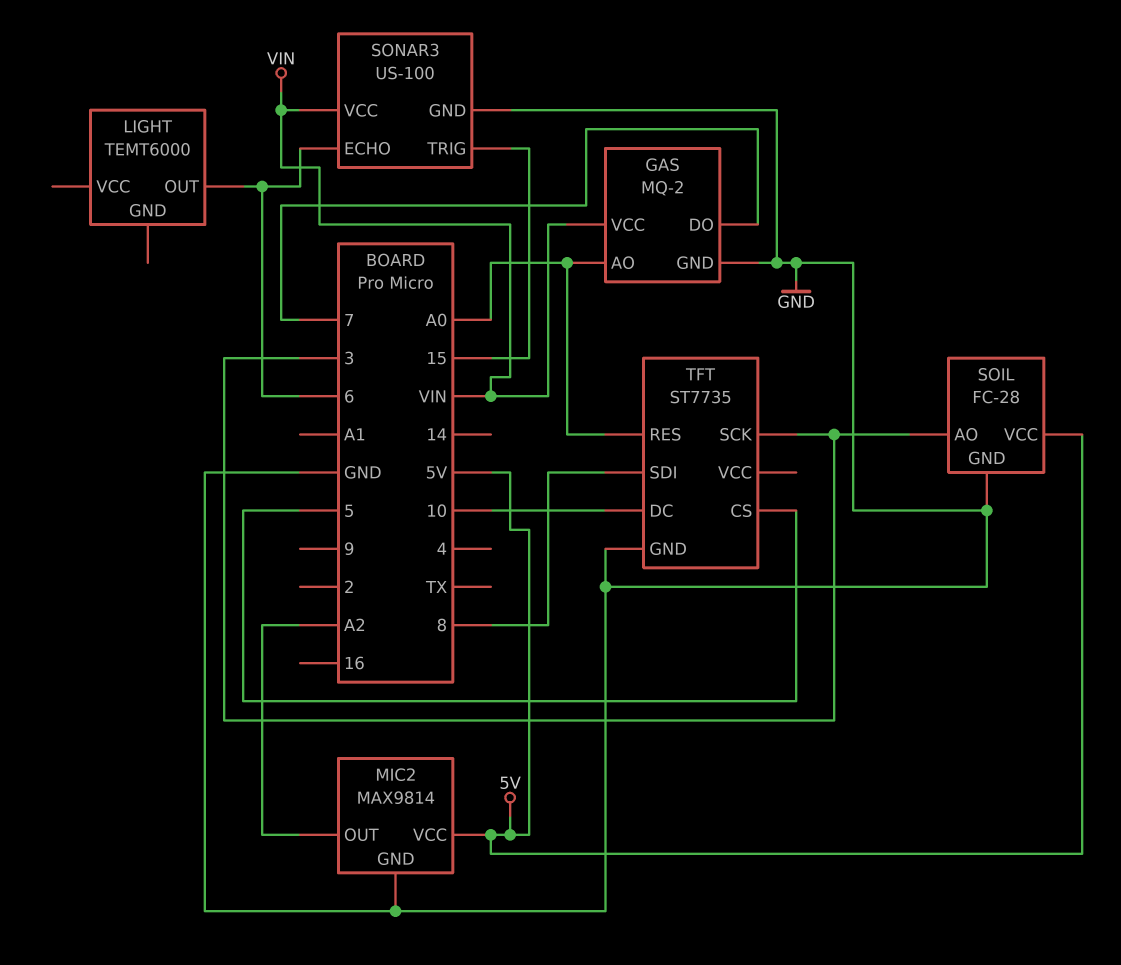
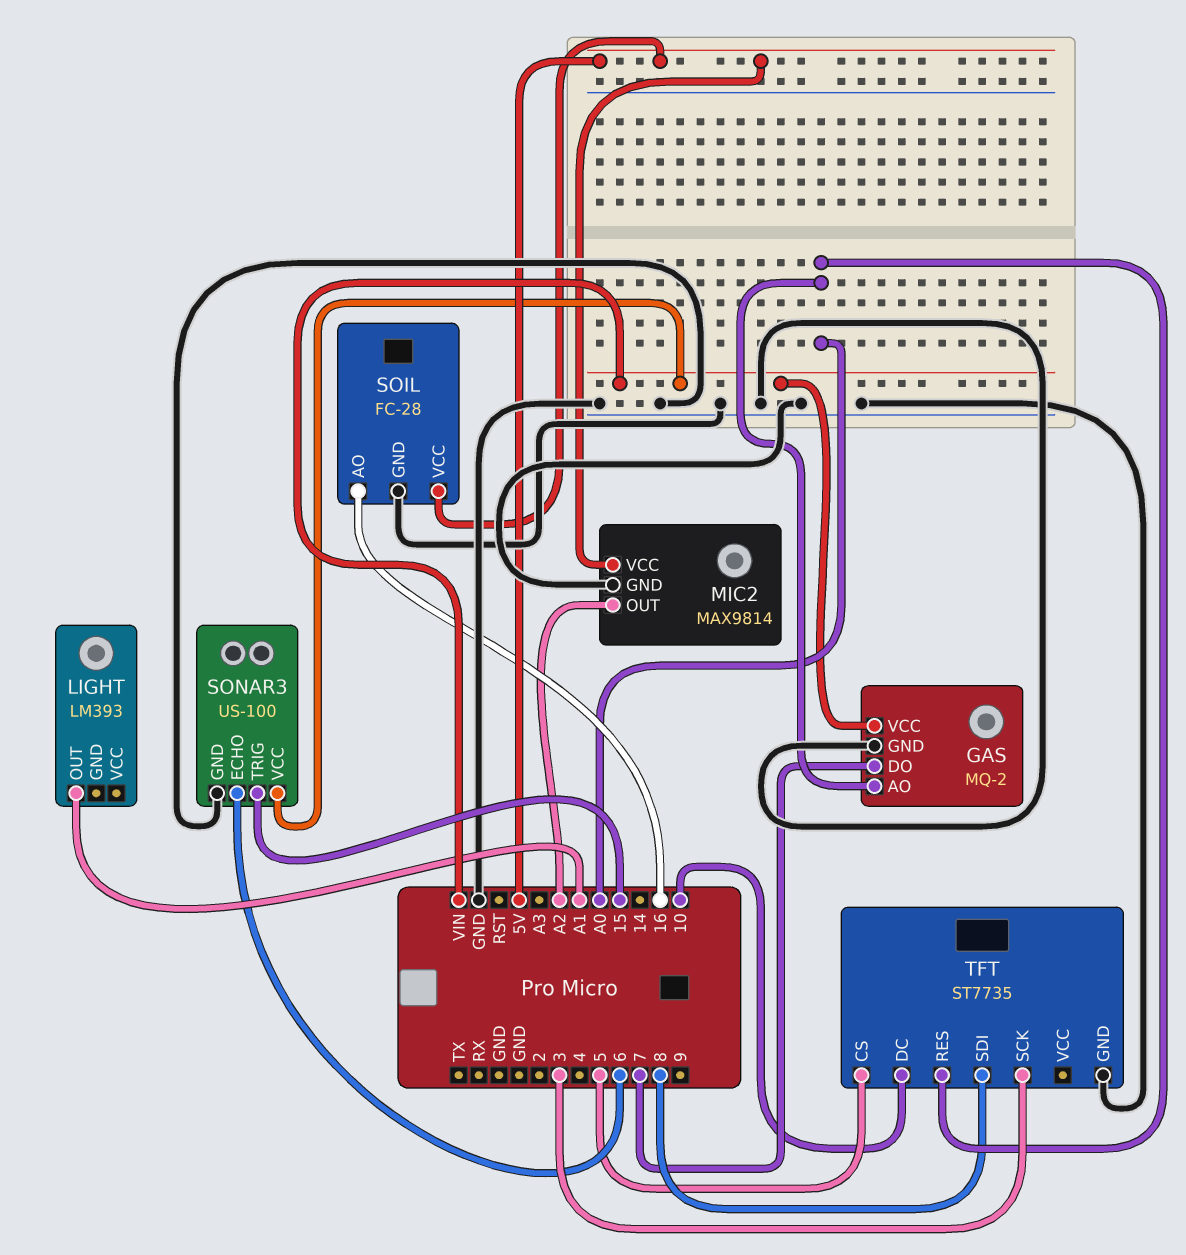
LIGHT: TEMT6000 -> LM393
LIGHT pin OUT: 6 -> A1
SOIL pin AO: 3 -> 16

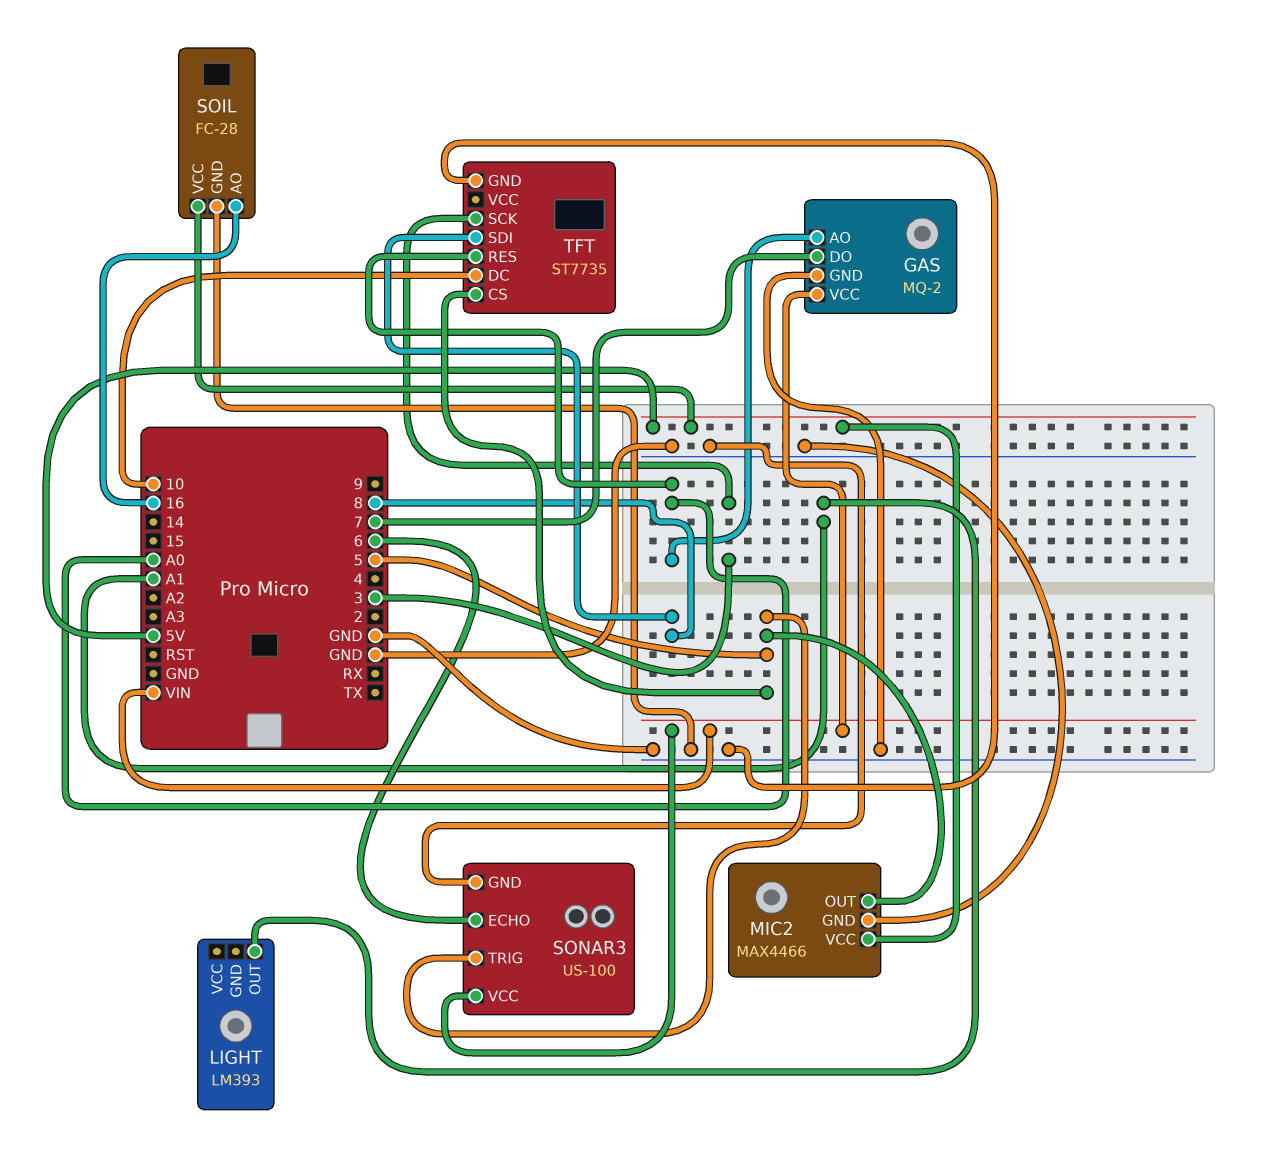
MIC2: MAX9814 -> MAX4466
MIC2 pin OUT: A2 -> 5
SONAR3 pin TRIG: 15 -> 5

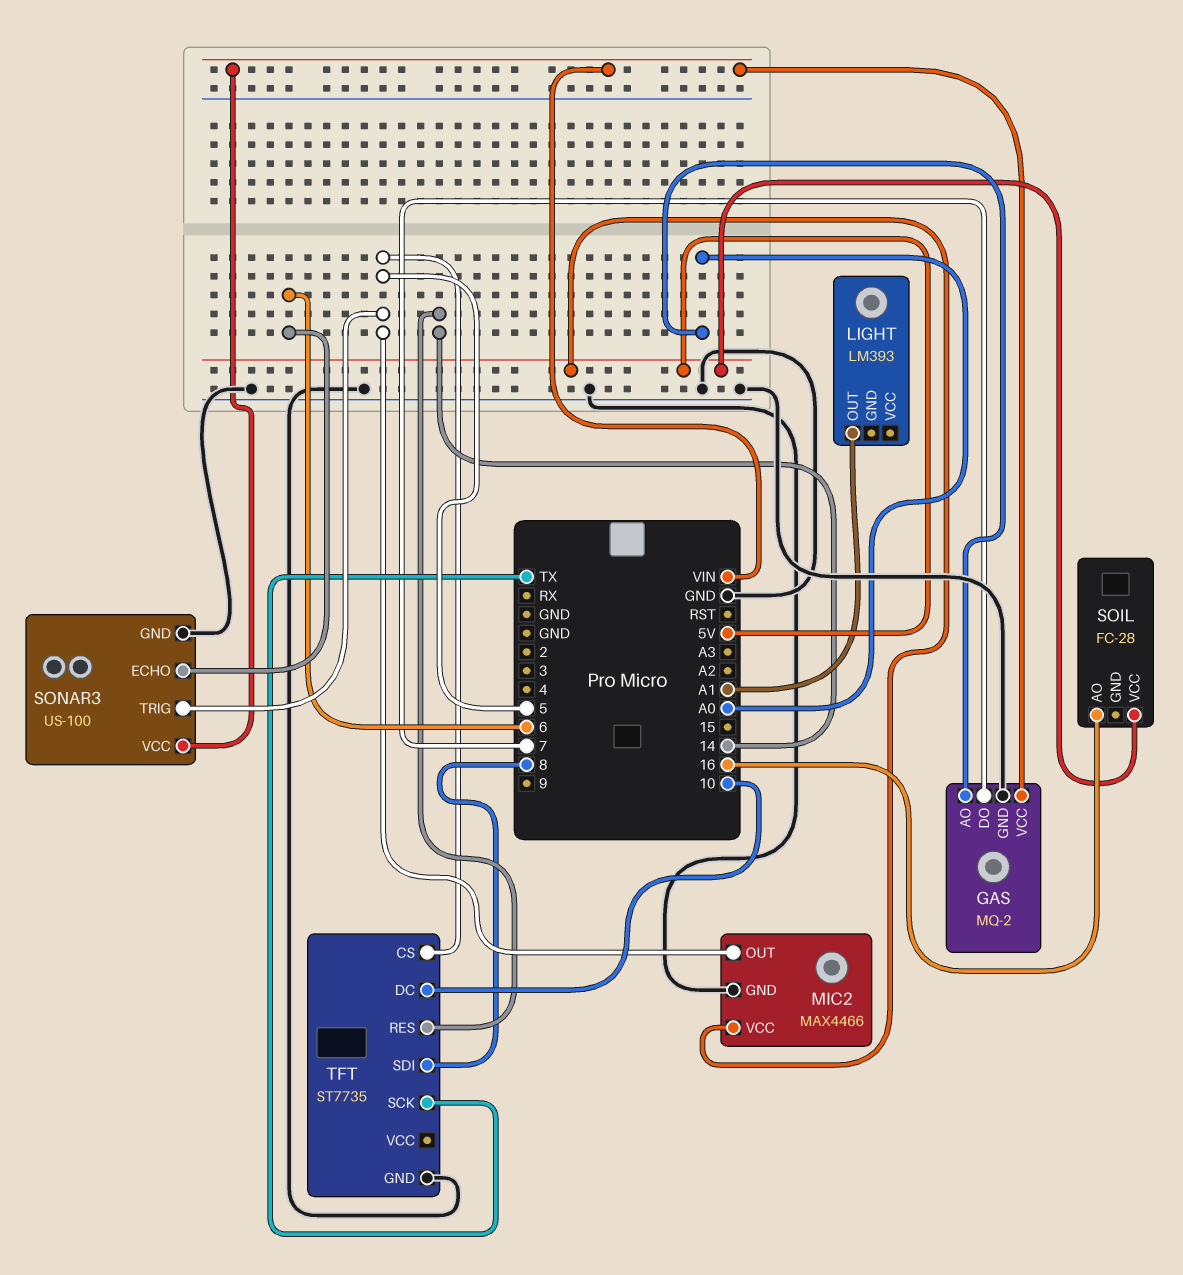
SOIL pin GND: GND -> none
TFT pin RES: A0 -> 14
TFT pin SCK: 3 -> TX

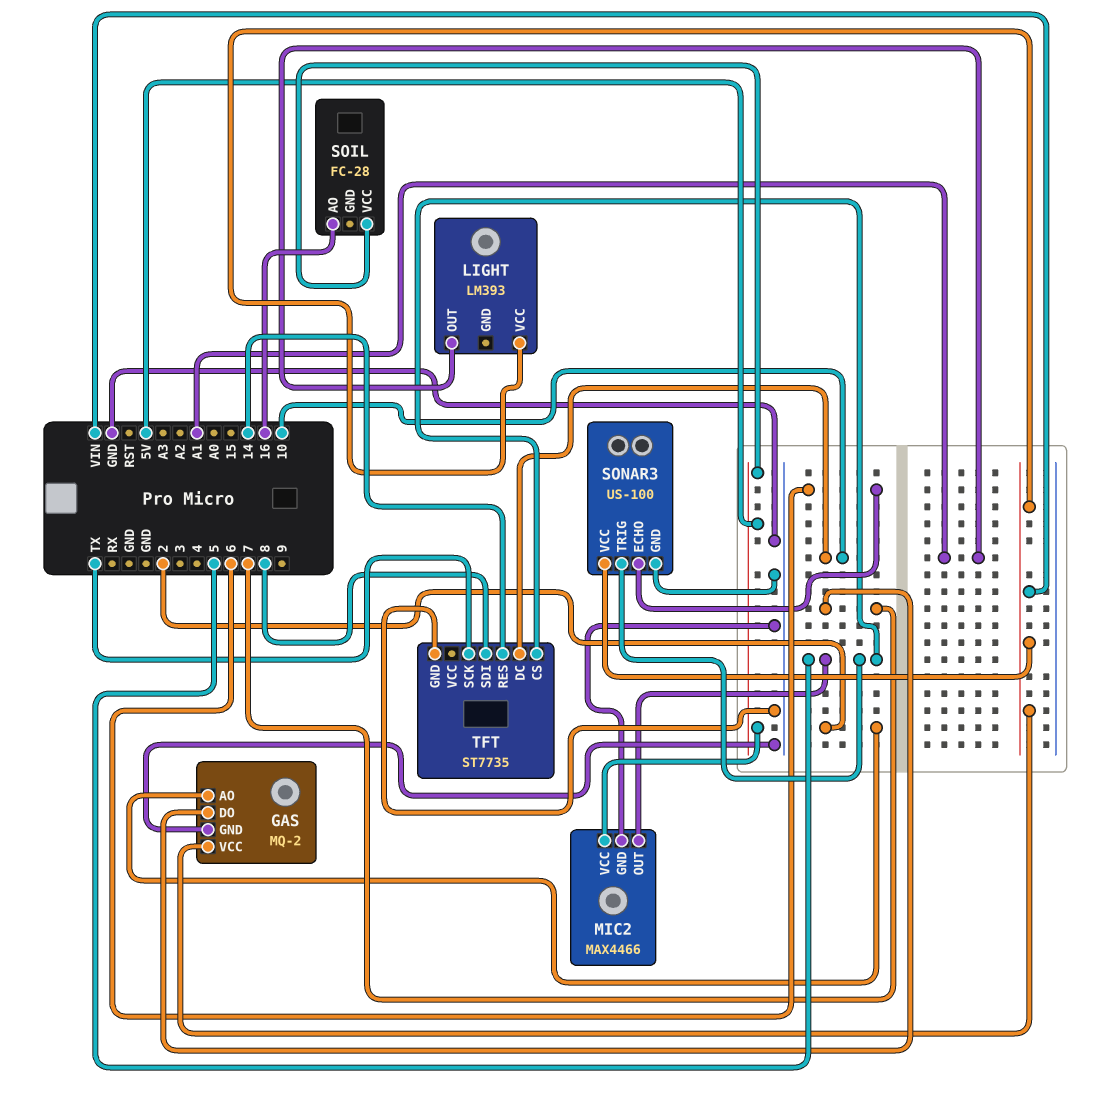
GAS pin AO: A0 -> 2
LIGHT pin VCC: none -> VIN

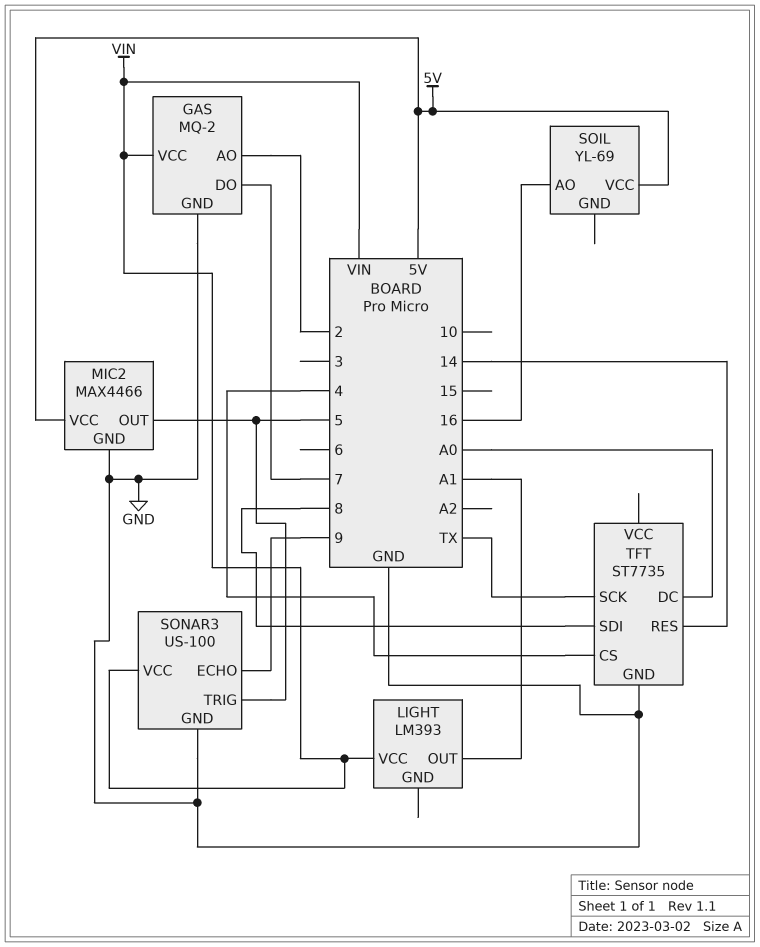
SOIL: FC-28 -> YL-69
SONAR3 pin ECHO: 6 -> 9
TFT pin CS: 5 -> 4
TFT pin DC: 10 -> A0

